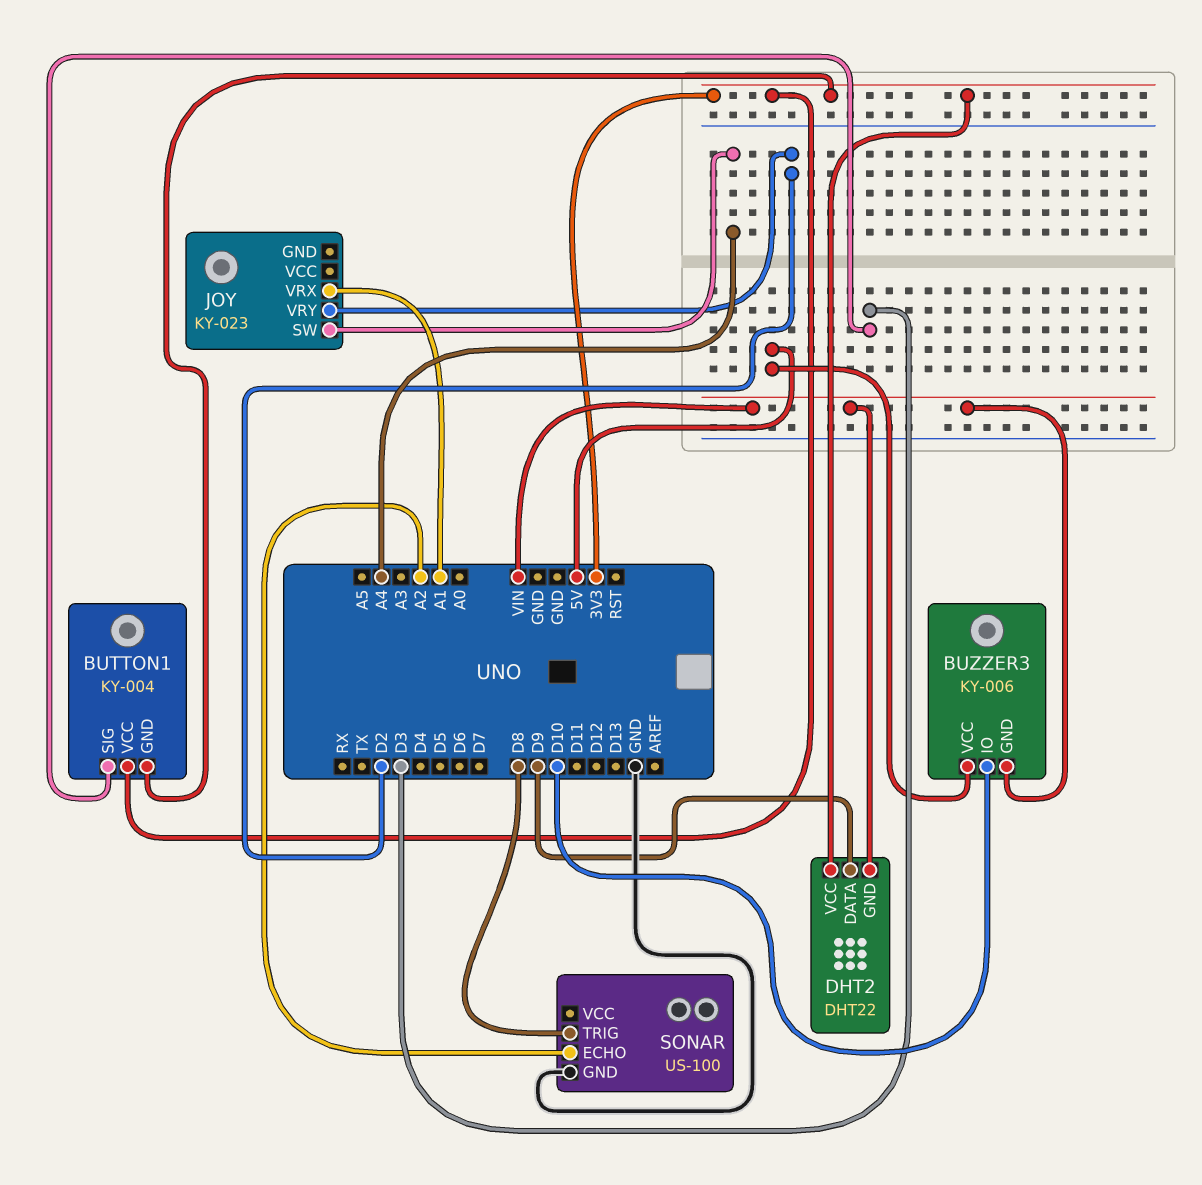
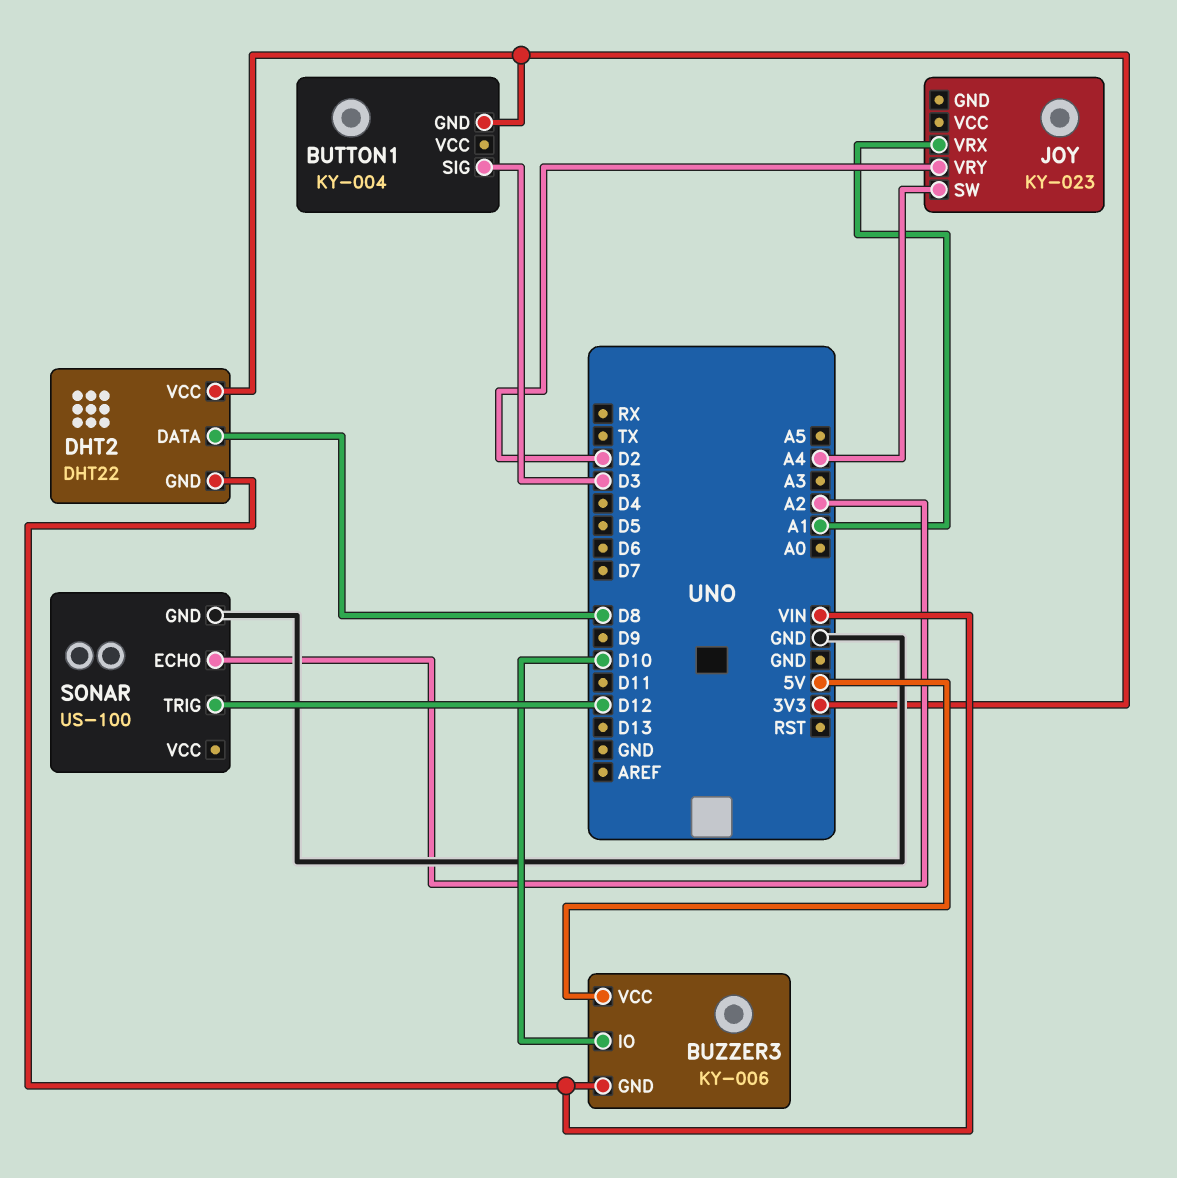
BUTTON1 pin VCC: 3V3 -> none
DHT2 pin DATA: D9 -> D8
SONAR pin TRIG: D8 -> D12

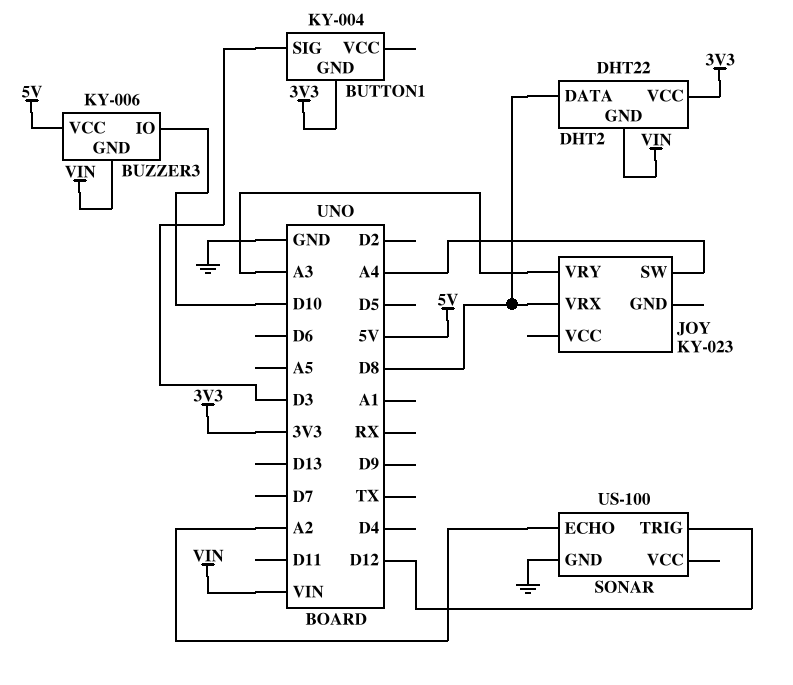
JOY pin VRX: A1 -> D8
JOY pin VRY: D2 -> A3

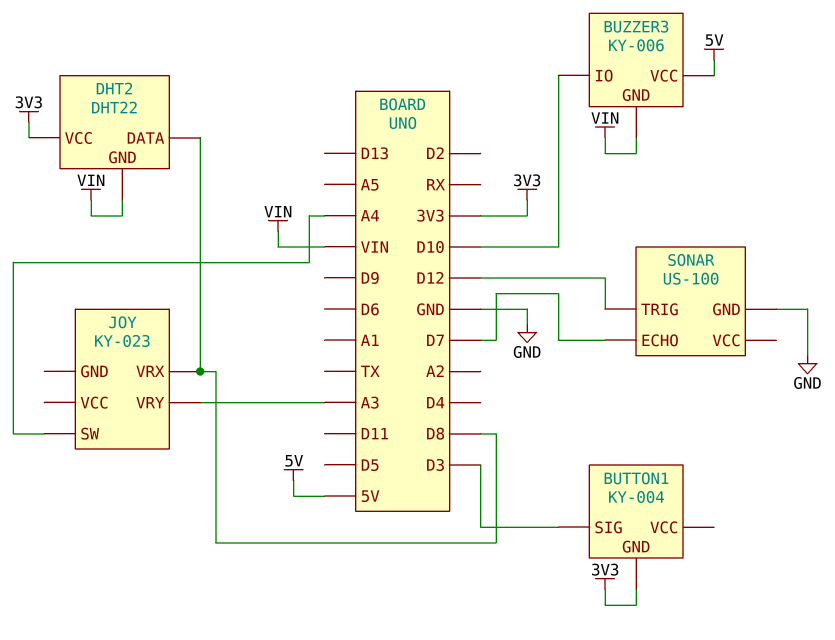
SONAR pin ECHO: A2 -> D7

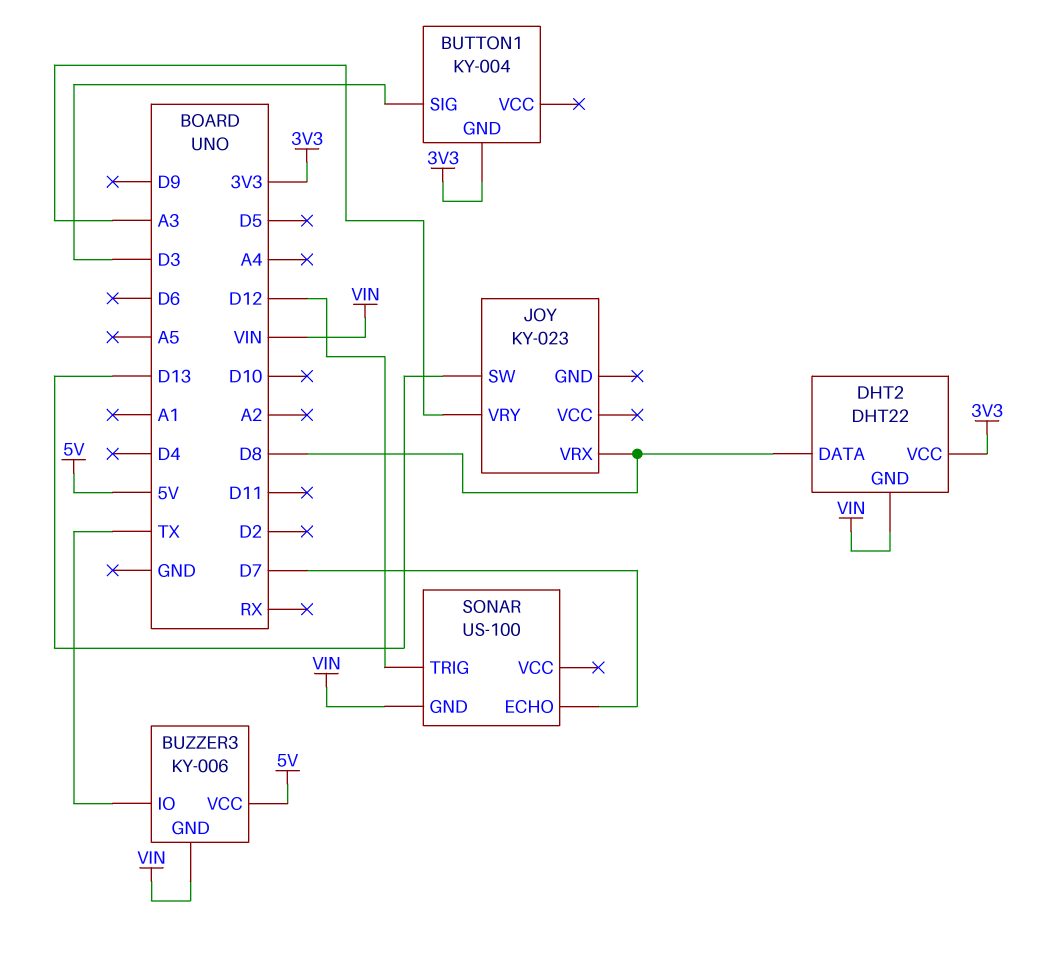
BUZZER3 pin IO: D10 -> TX
JOY pin SW: A4 -> D13
SONAR pin GND: GND -> VIN

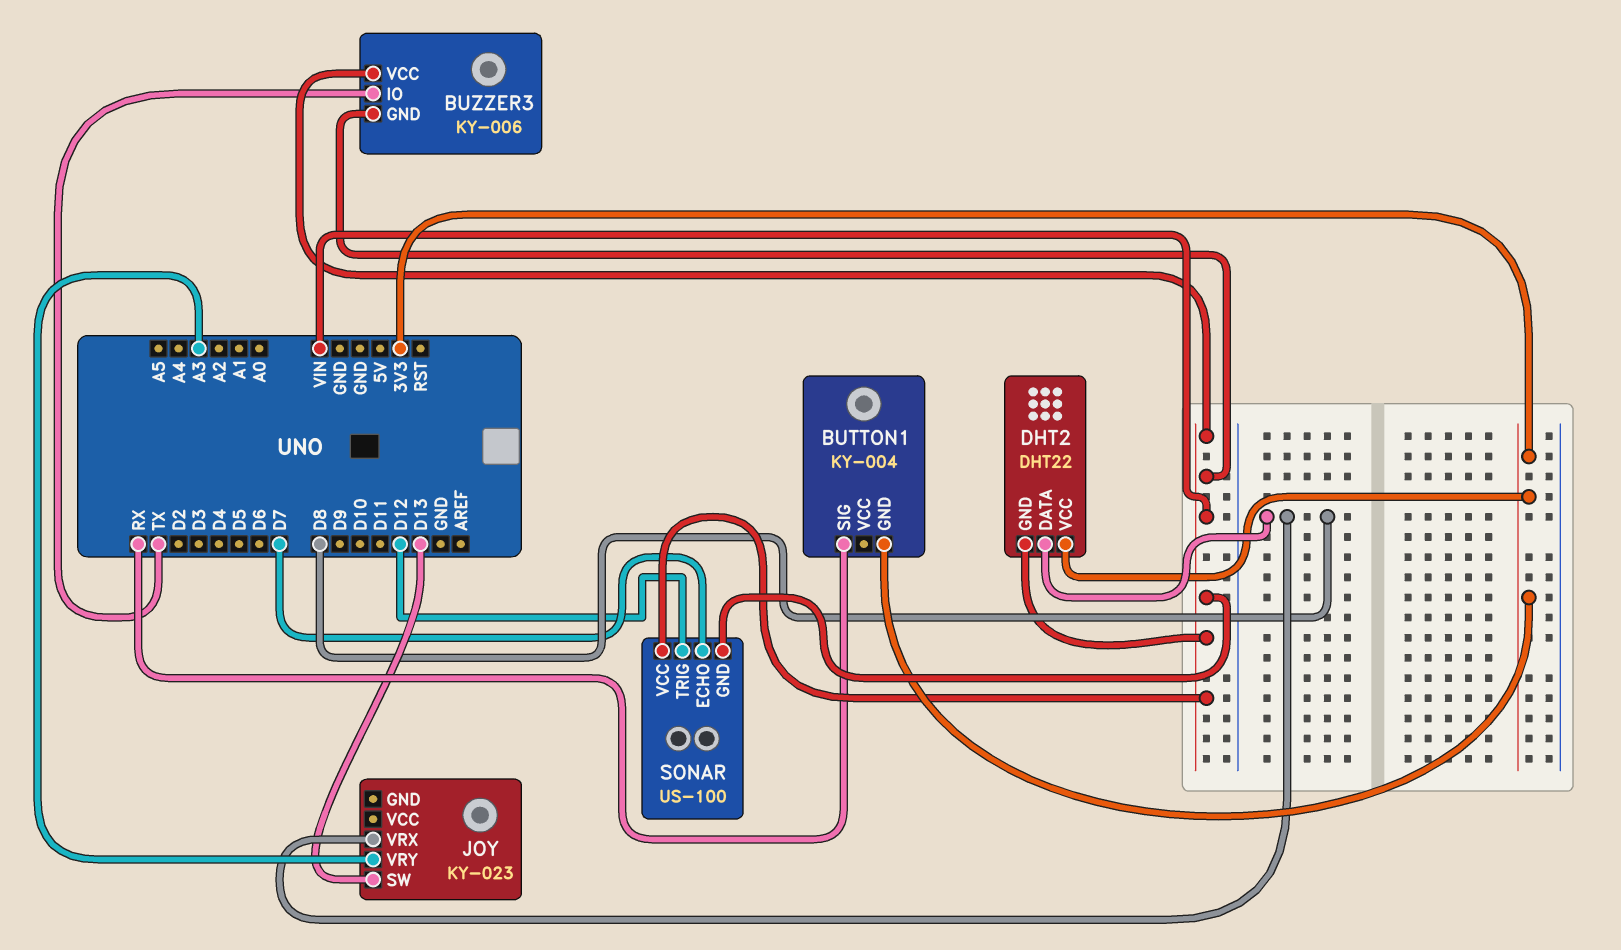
BUTTON1 pin SIG: D3 -> RX
BUZZER3 pin VCC: 5V -> VIN
SONAR pin VCC: none -> VIN

